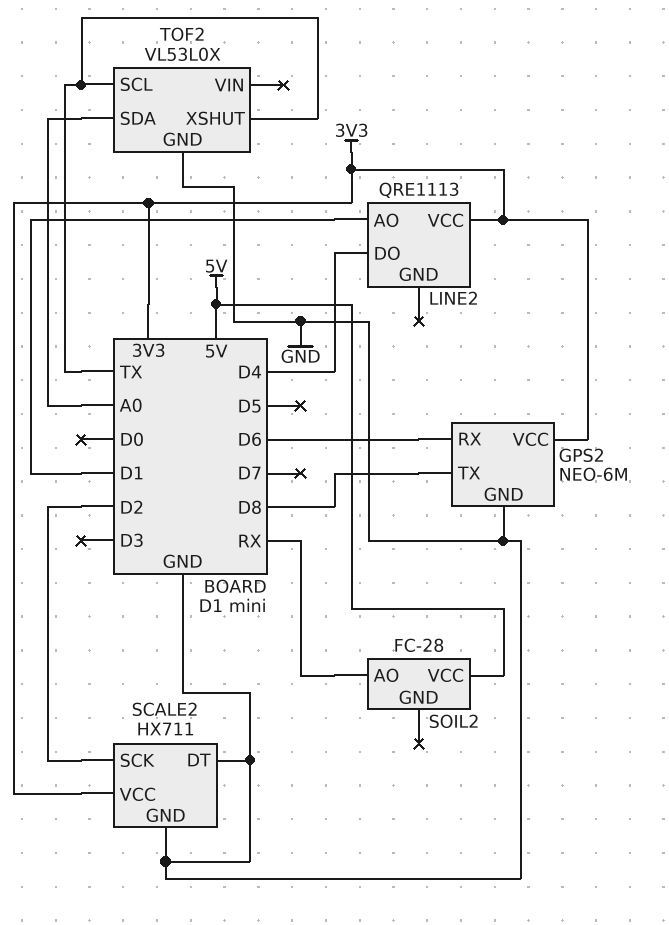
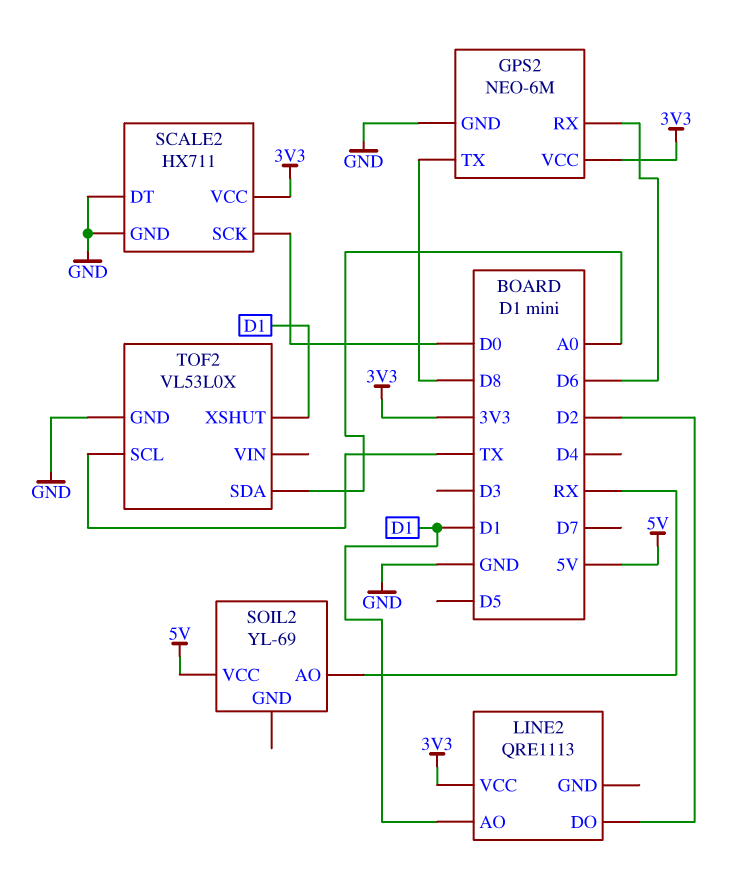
LINE2 pin DO: D4 -> D2
SCALE2 pin SCK: D2 -> D0
SOIL2: FC-28 -> YL-69
TOF2 pin XSHUT: TX -> D1

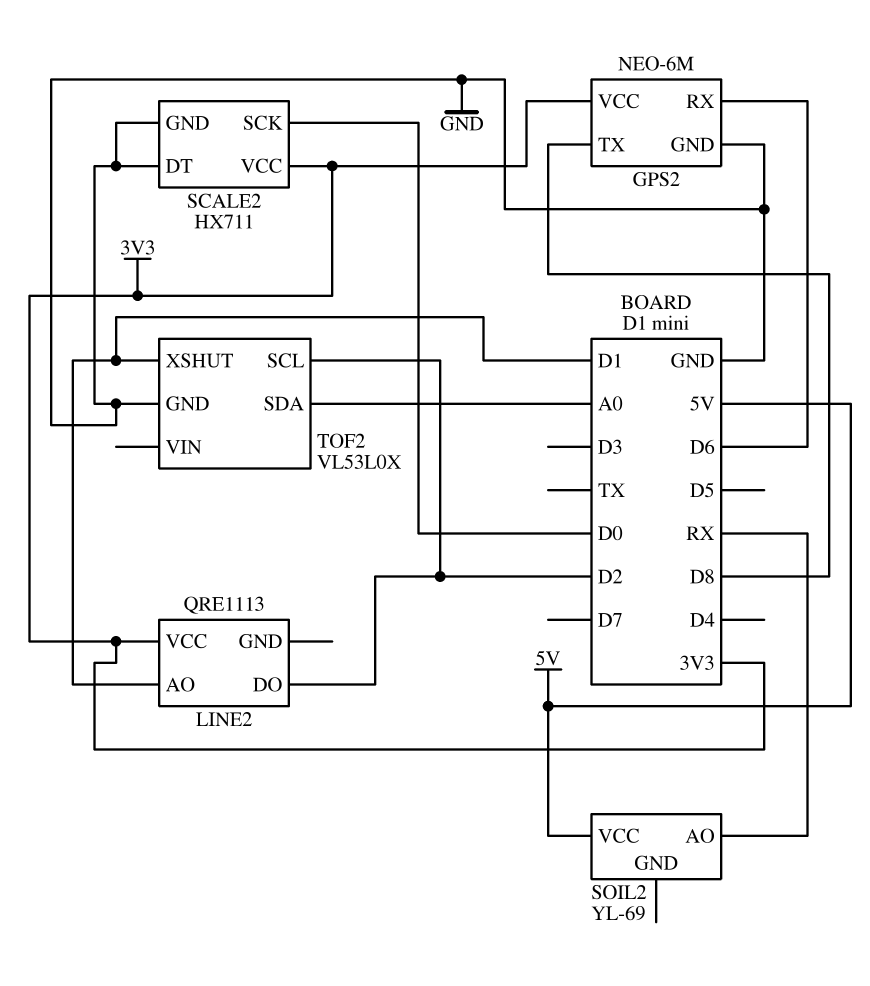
TOF2 pin SCL: TX -> D2

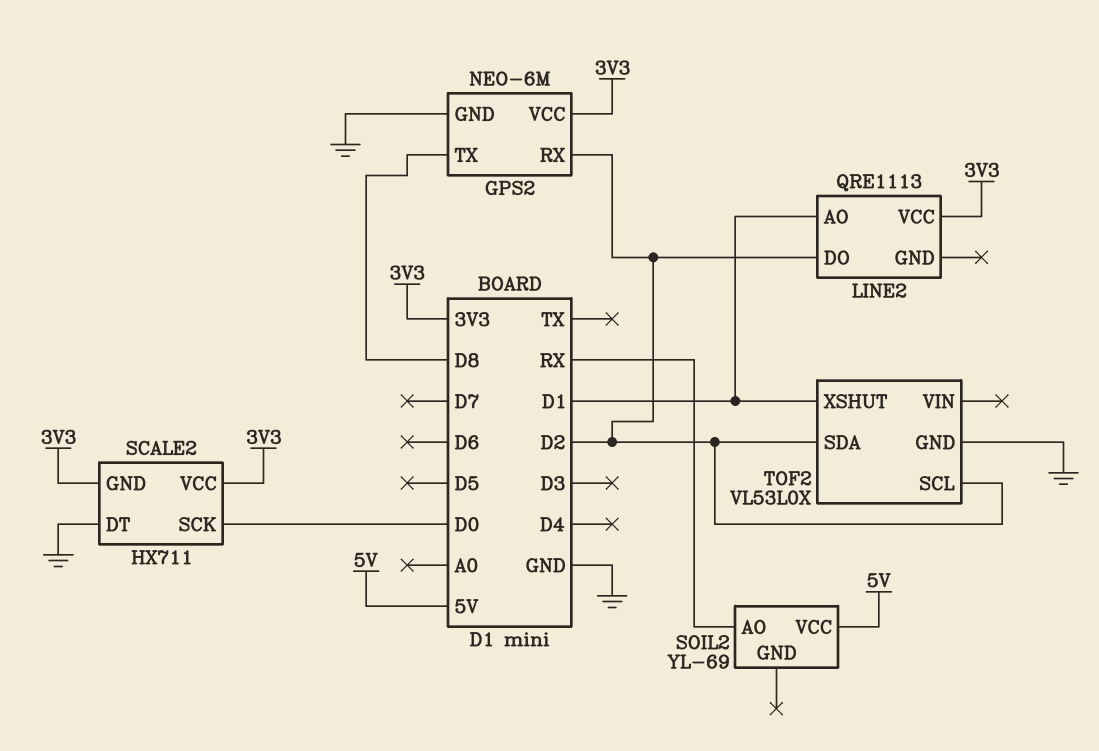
GPS2 pin RX: D6 -> D2
SCALE2 pin GND: GND -> 3V3
TOF2 pin SDA: A0 -> D2

